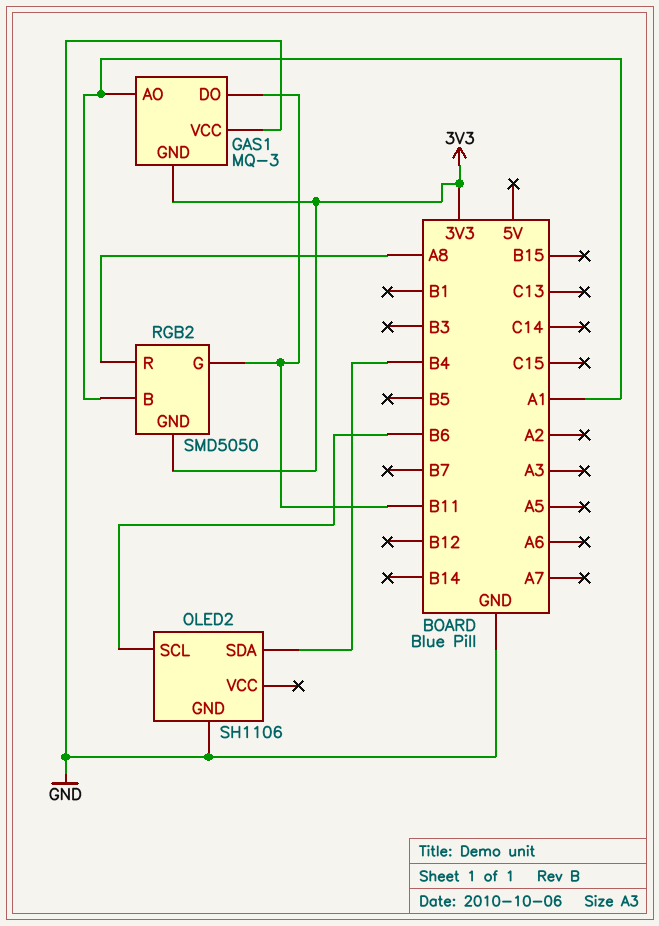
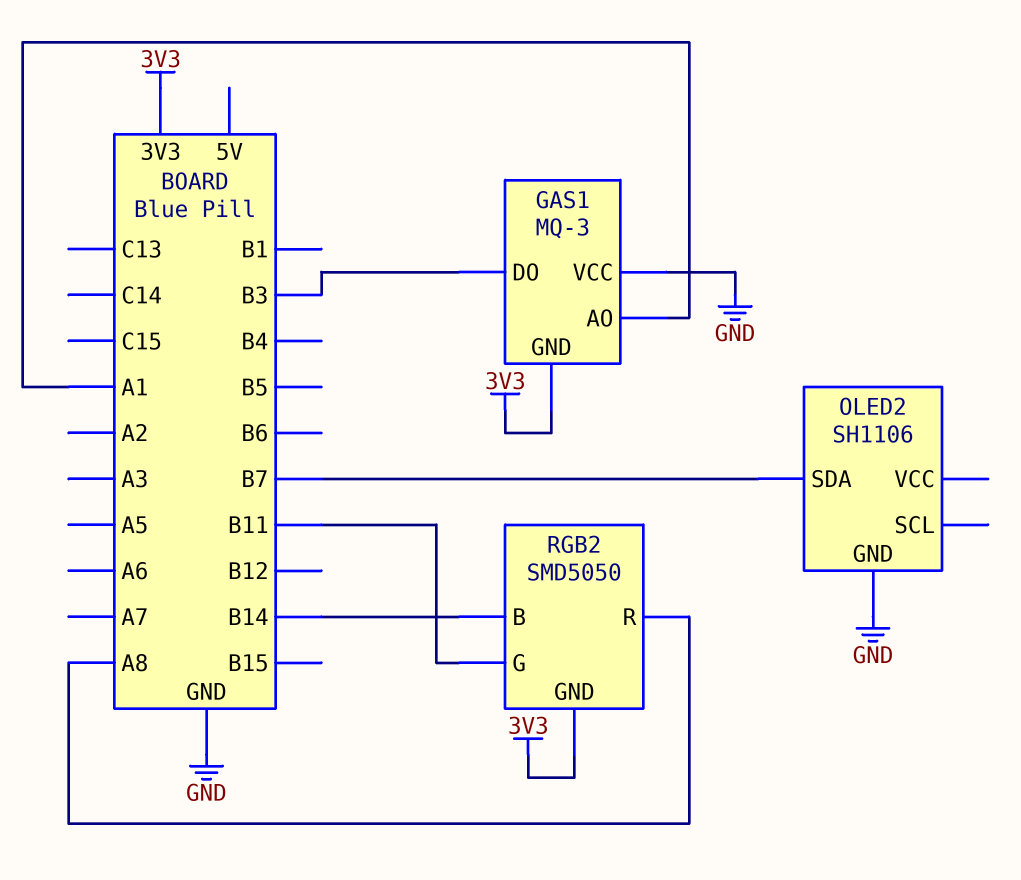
GAS1 pin DO: B11 -> B3
OLED2 pin SCL: B6 -> none
OLED2 pin SDA: B4 -> B7
RGB2 pin B: A1 -> B14

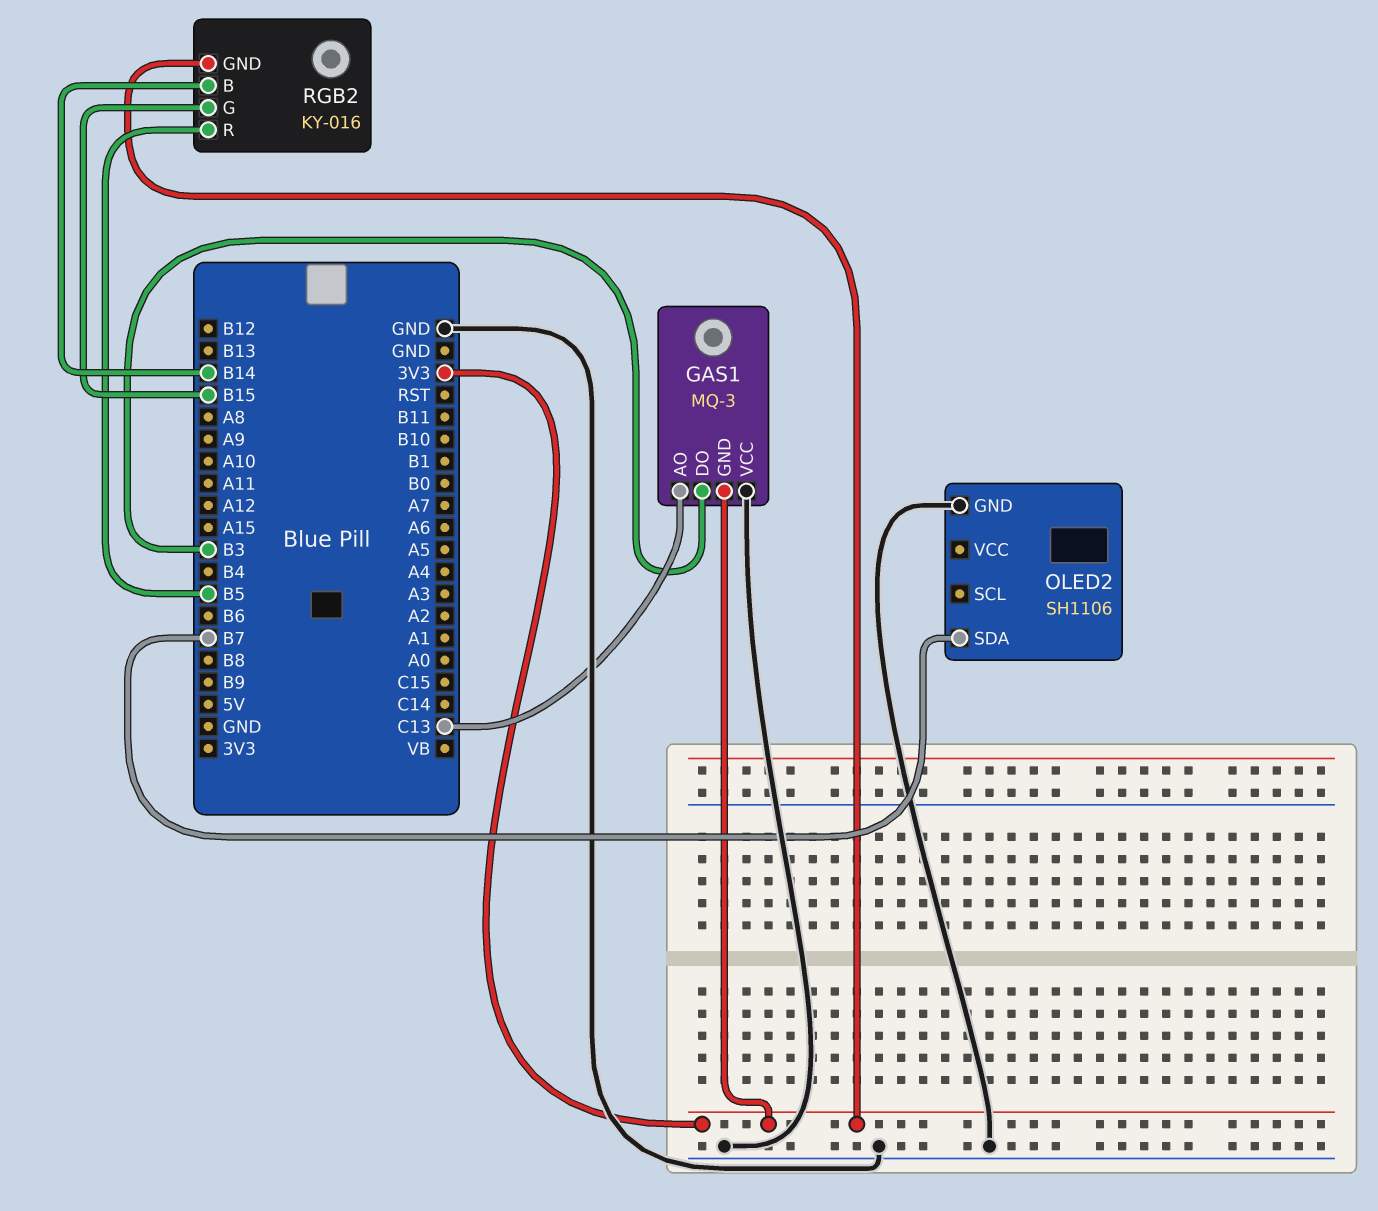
GAS1 pin AO: A1 -> C13
RGB2: SMD5050 -> KY-016
RGB2 pin G: B11 -> B15
RGB2 pin R: A8 -> B5

